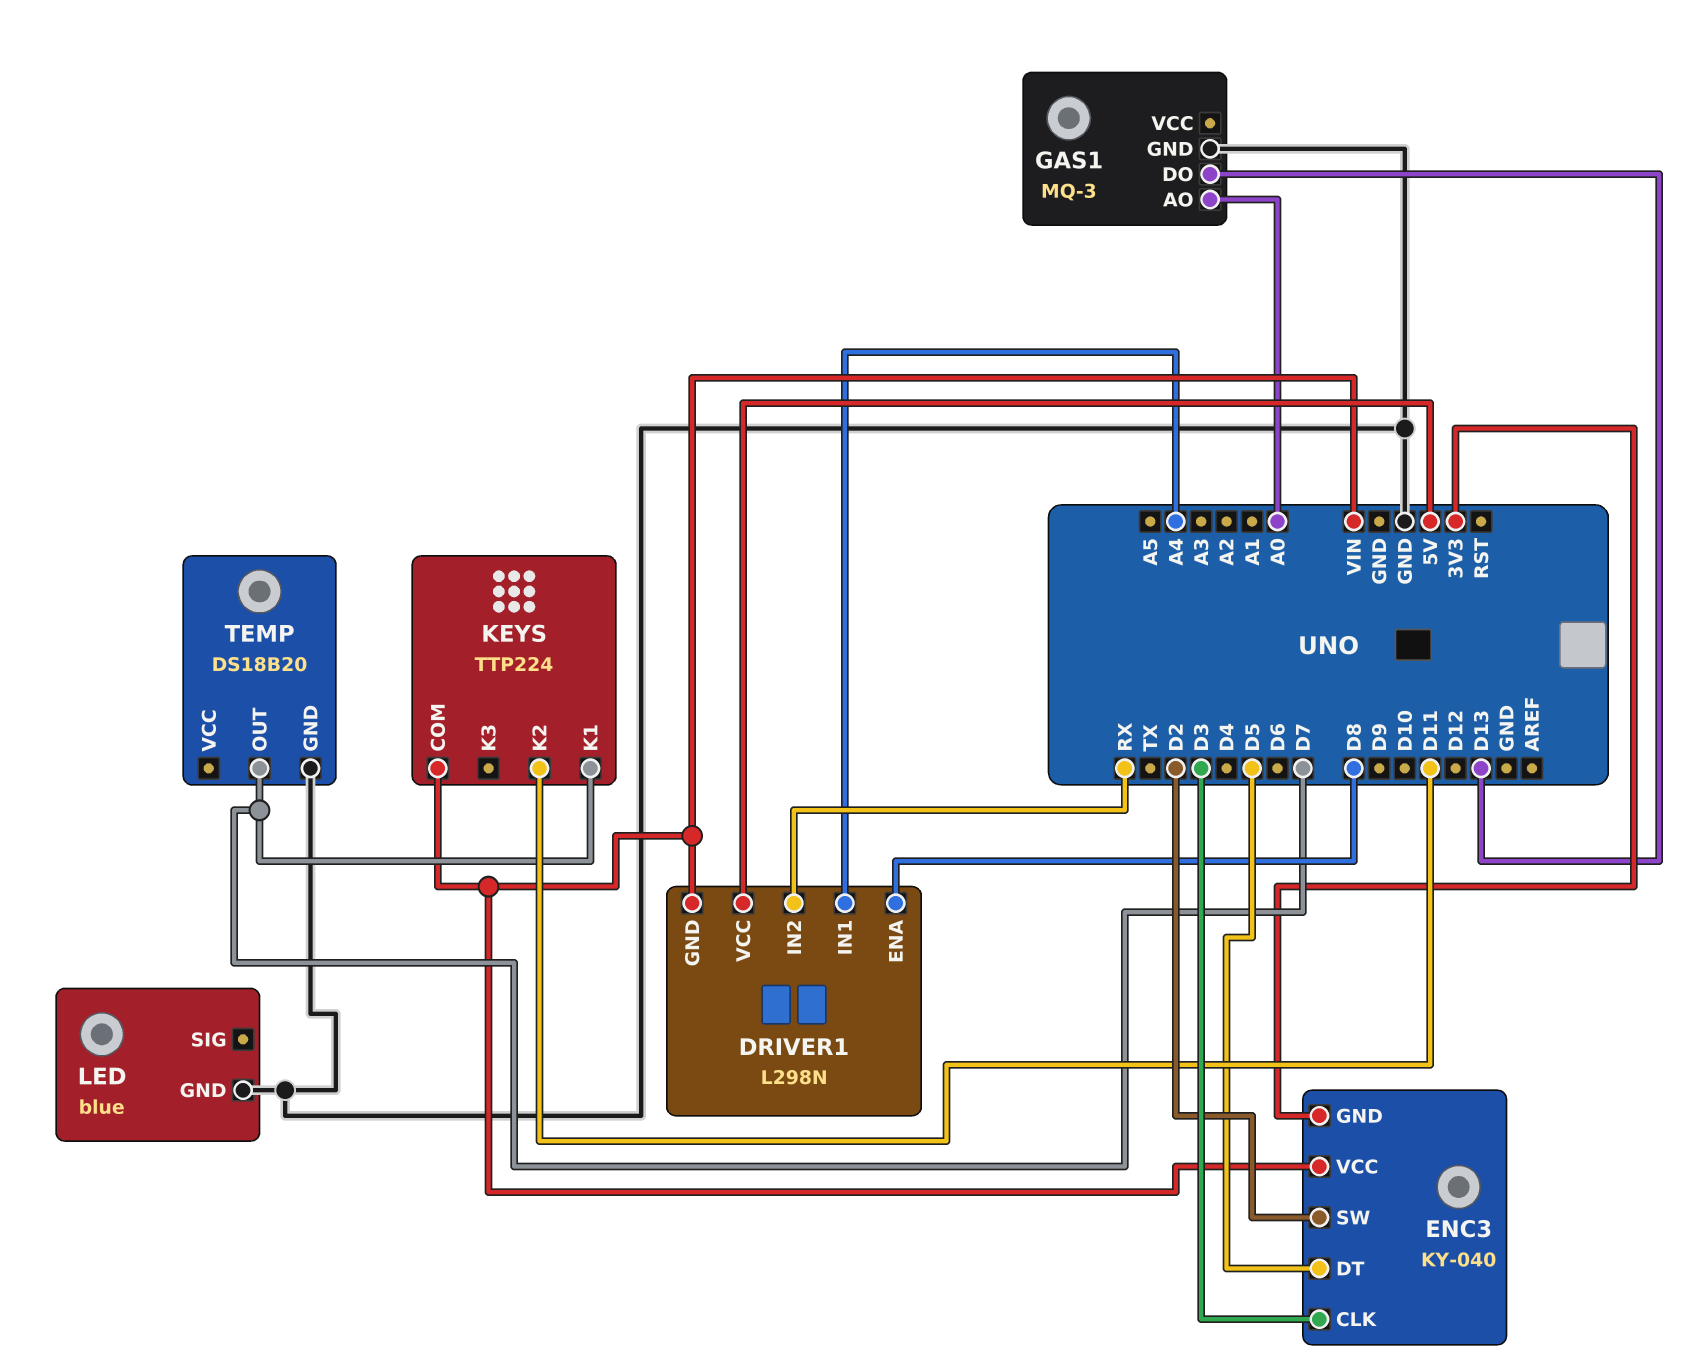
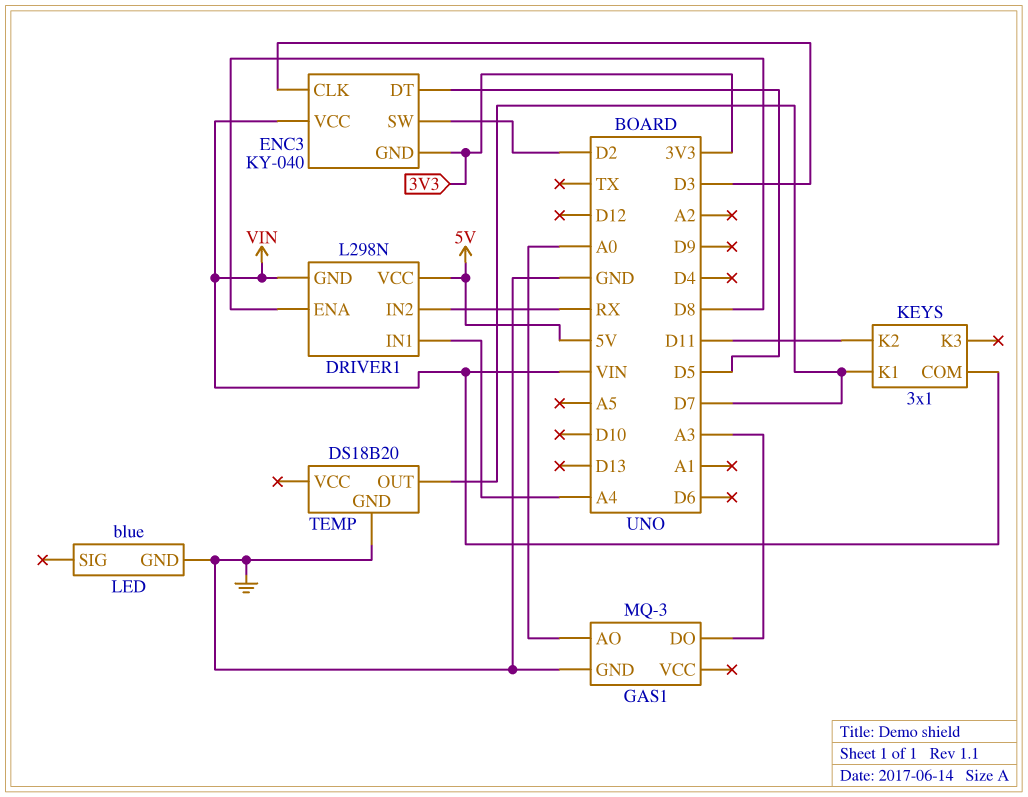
GAS1 pin DO: D13 -> A3
KEYS: TTP224 -> 3x1

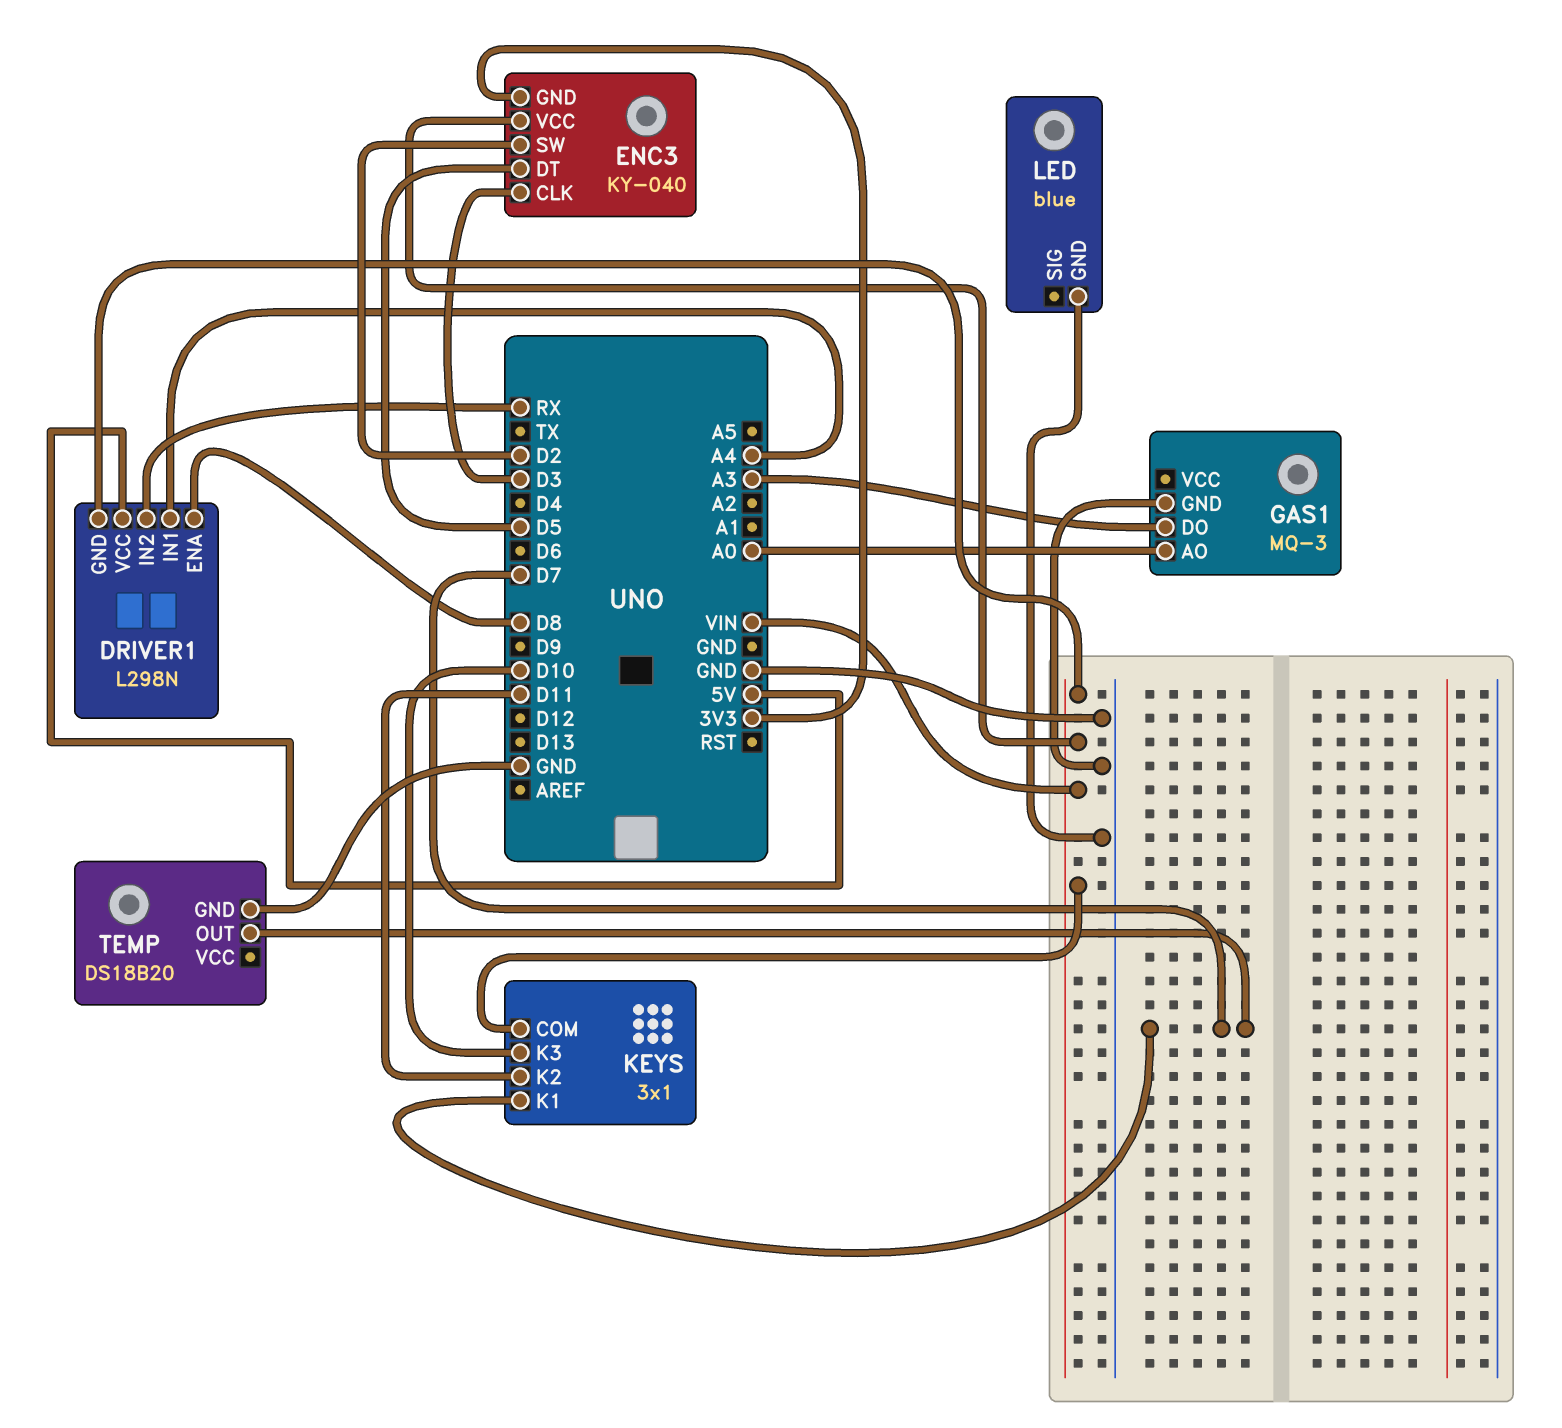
KEYS pin K3: none -> D10

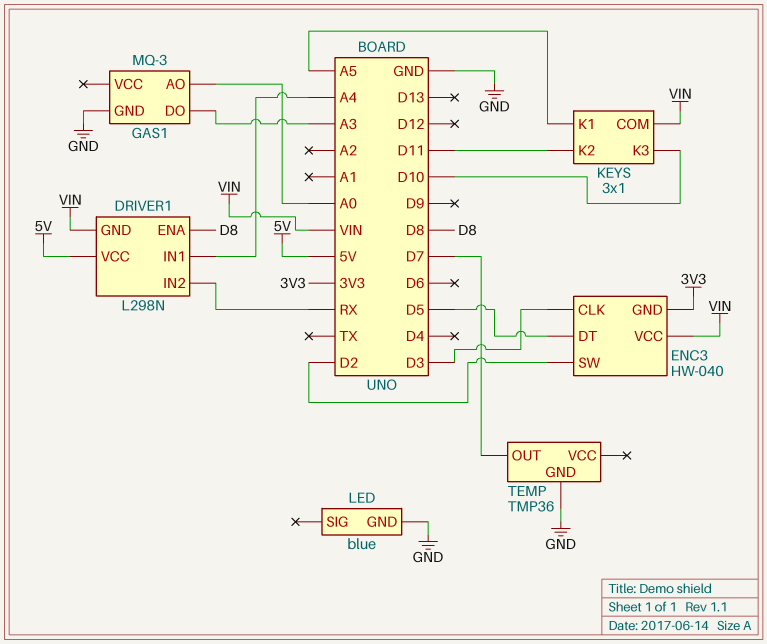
ENC3: KY-040 -> HW-040
KEYS pin K1: D7 -> A5
TEMP: DS18B20 -> TMP36

